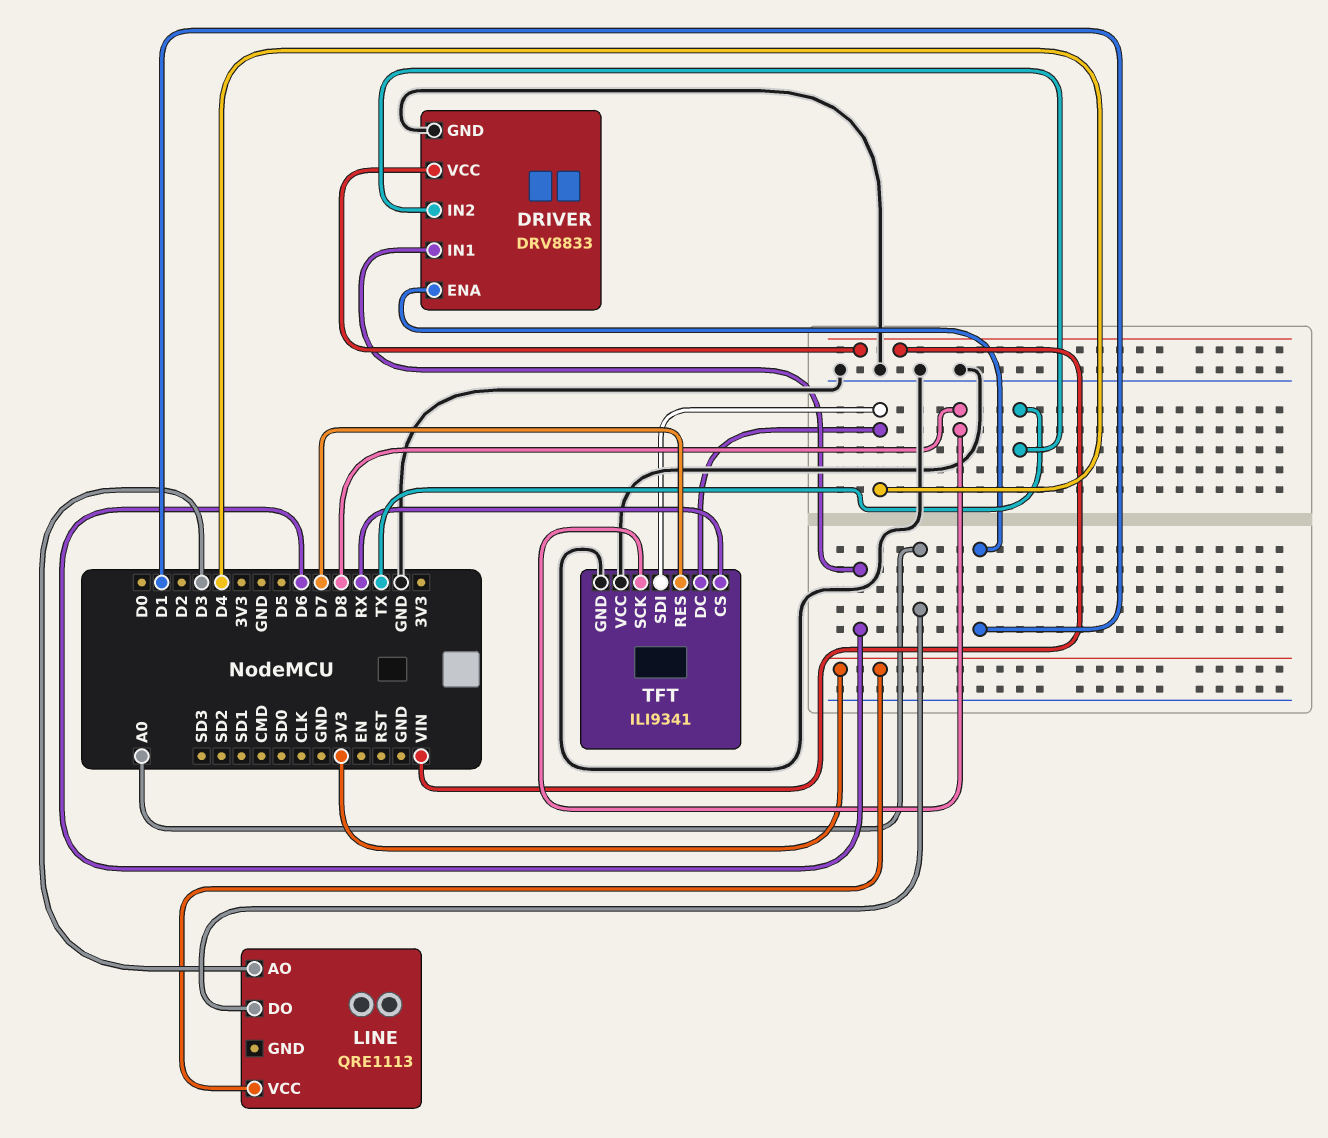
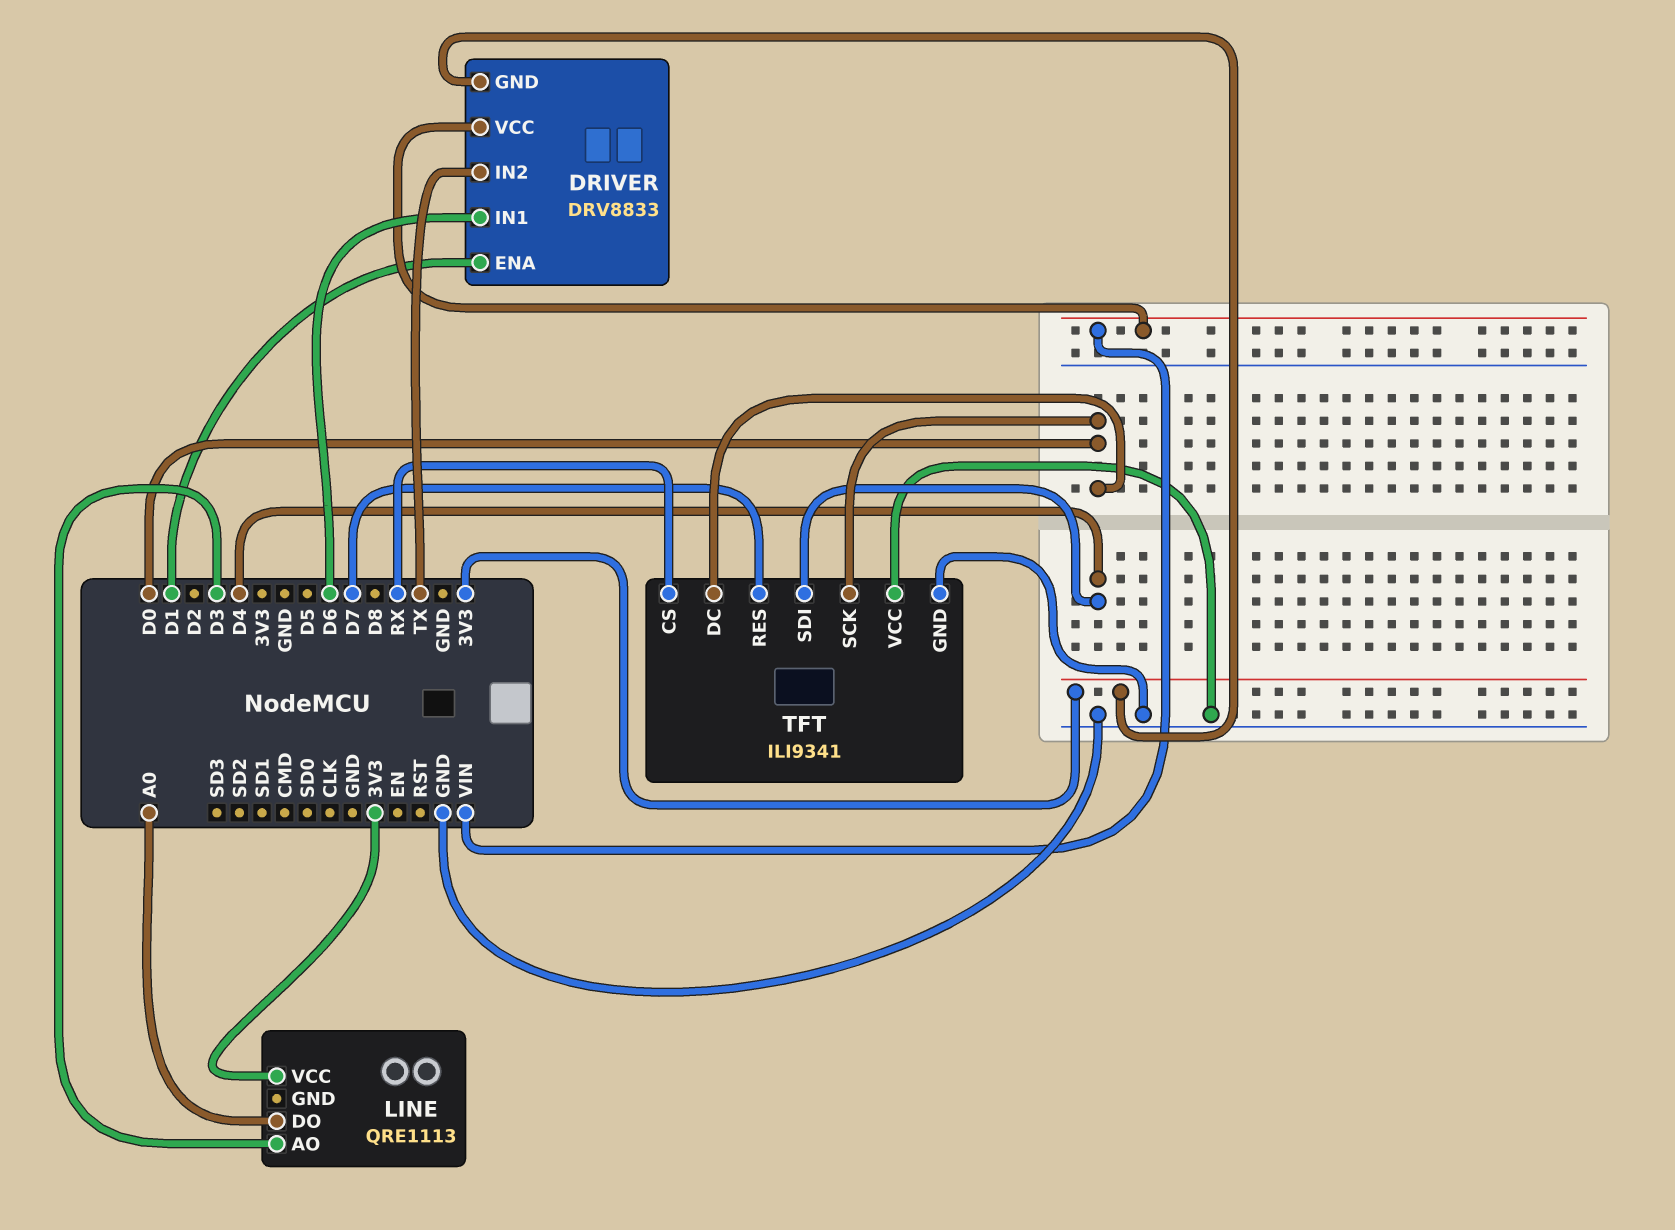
DRIVER pin GND: GND -> 3V3
TFT pin DC: D4 -> D0
TFT pin SCK: D8 -> D0

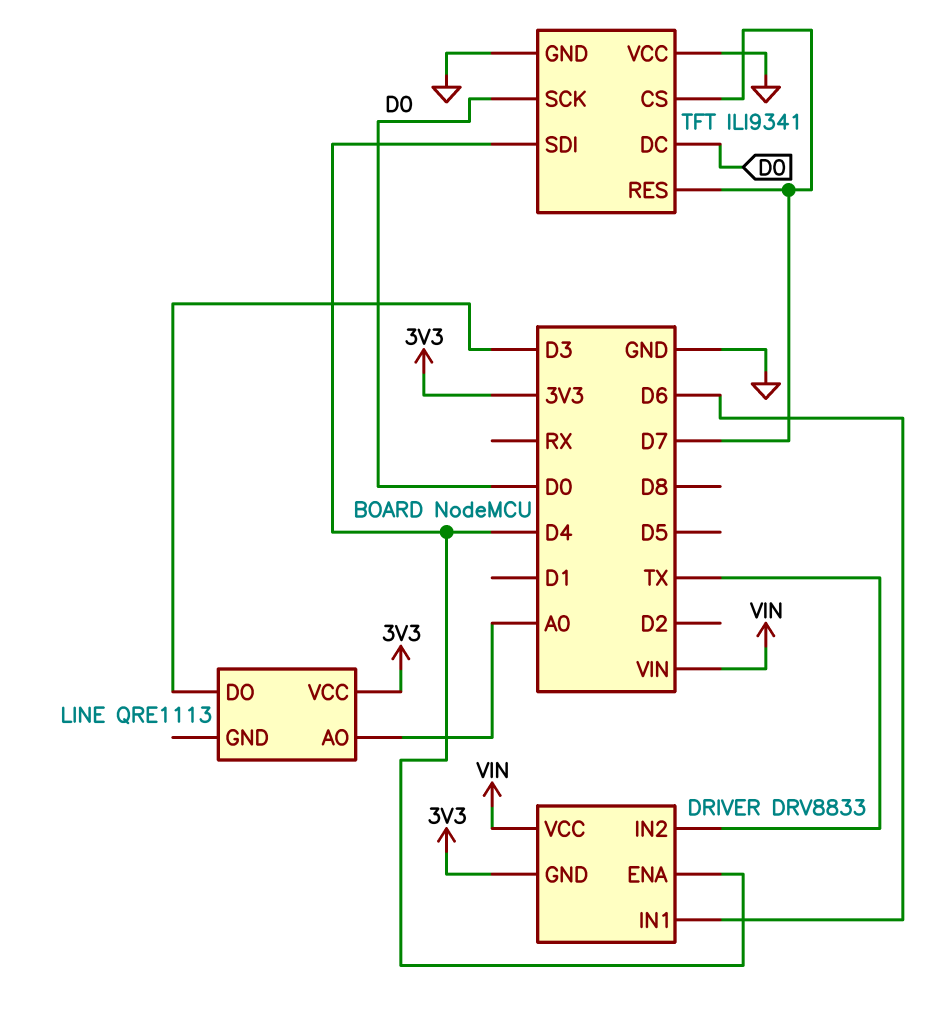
DRIVER pin ENA: D1 -> D4
LINE pin AO: D3 -> A0
LINE pin DO: A0 -> D3
TFT pin CS: RX -> D7

